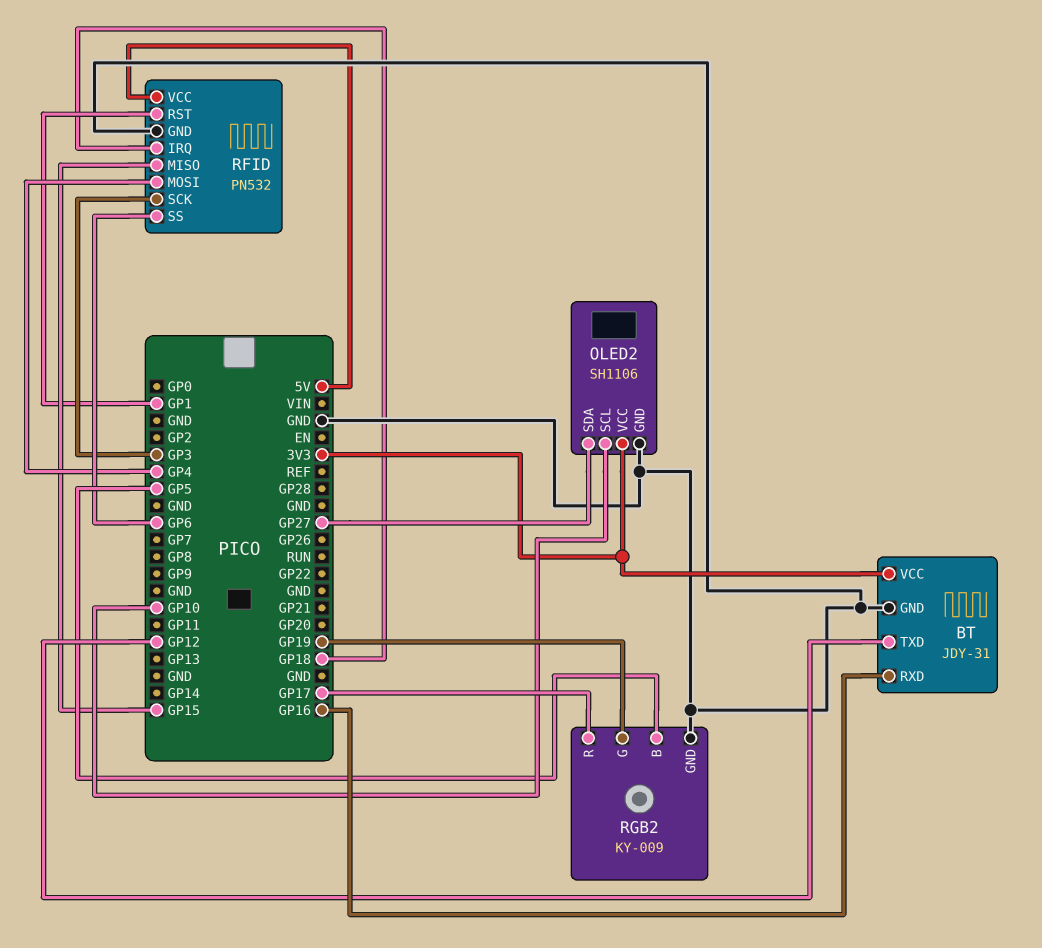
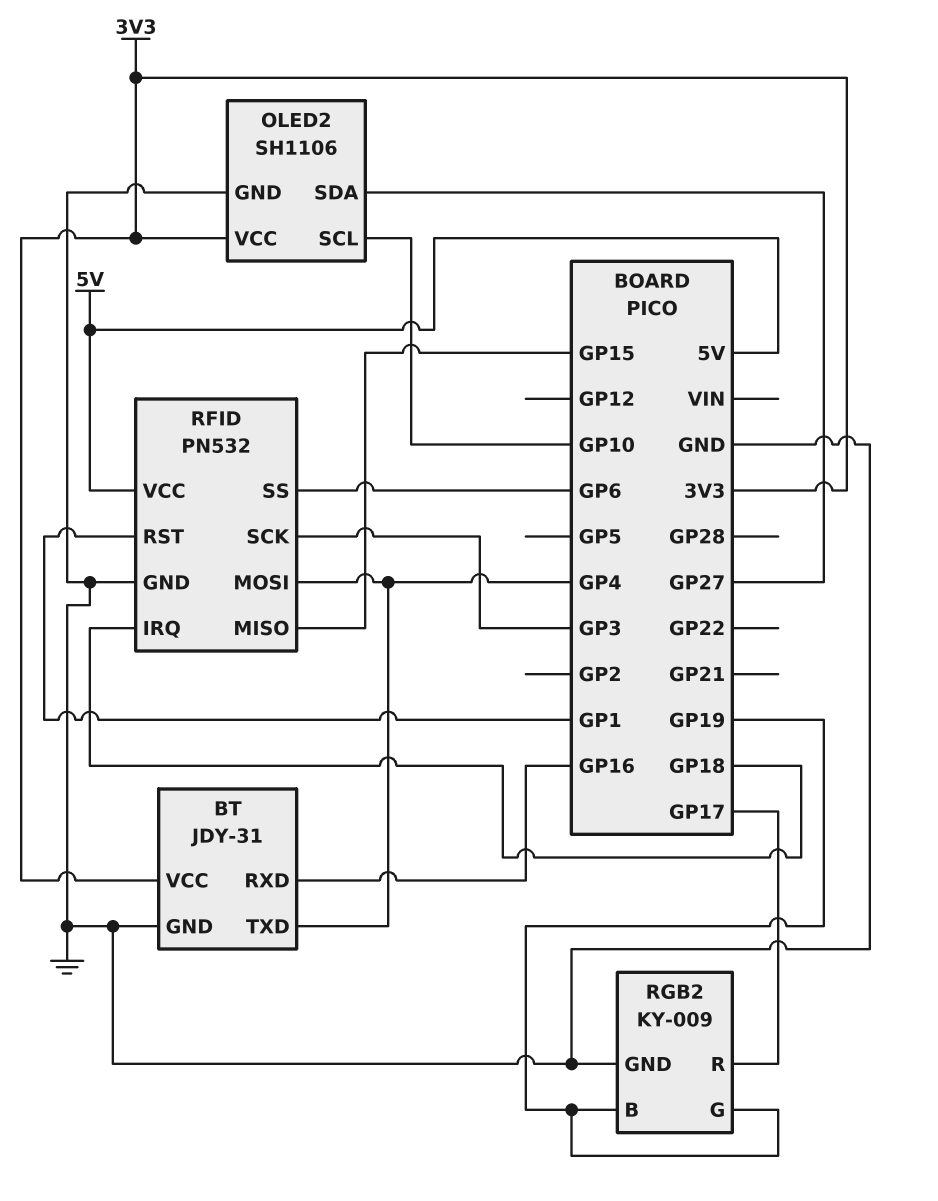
BT pin TXD: GP12 -> GP4
RGB2 pin B: GP5 -> GP19

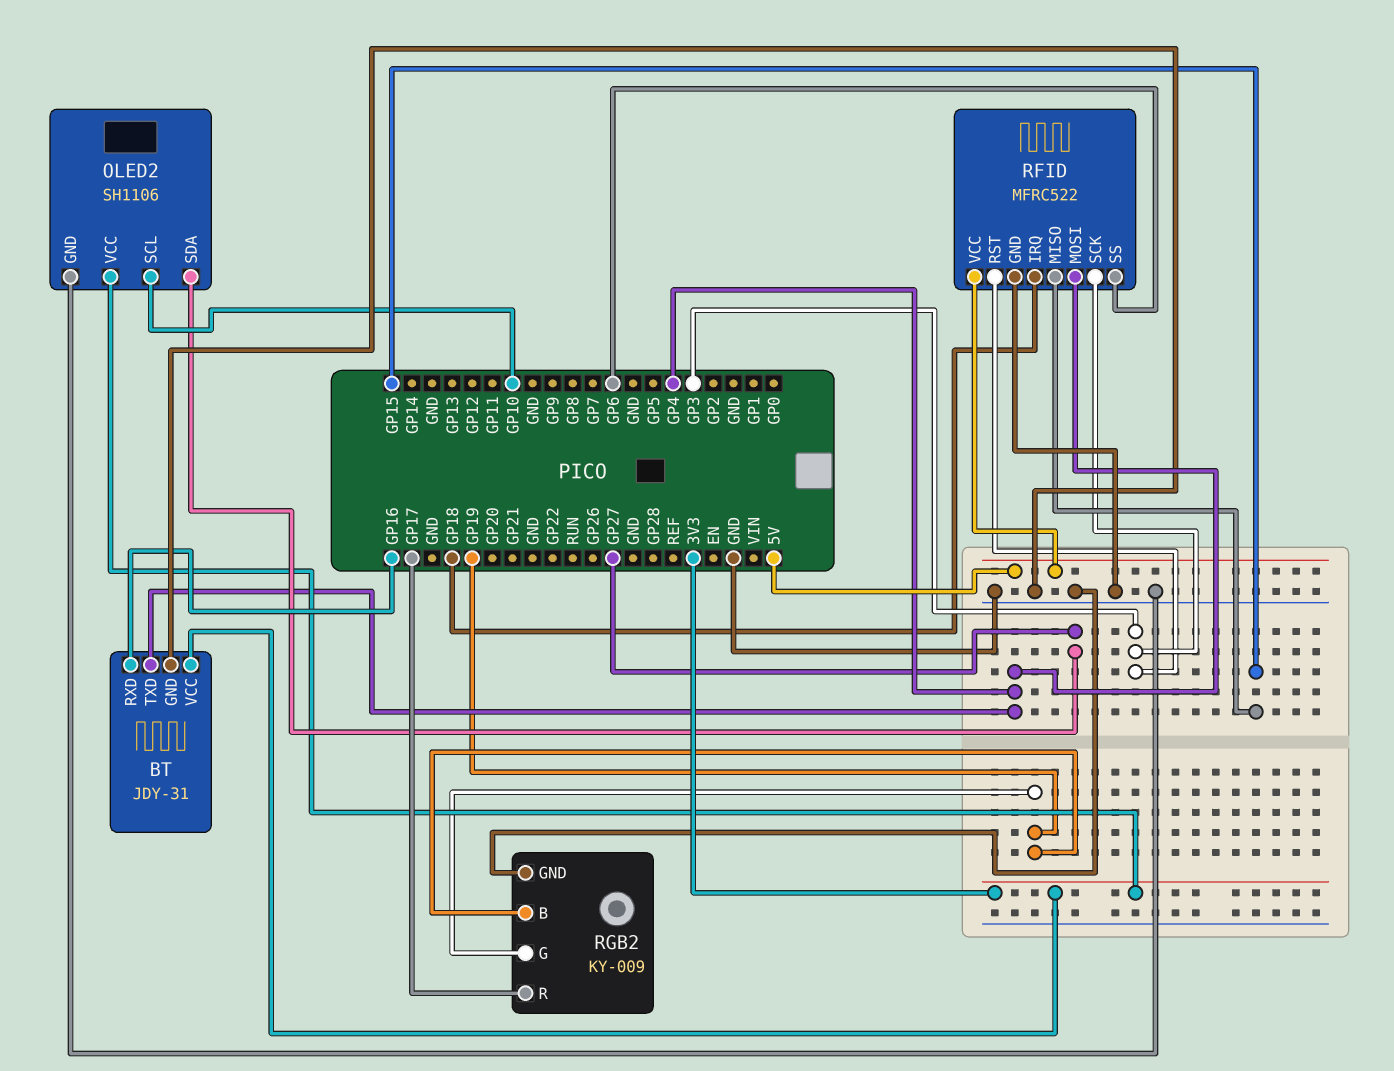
RFID: PN532 -> MFRC522
RFID pin RST: GP1 -> GP3

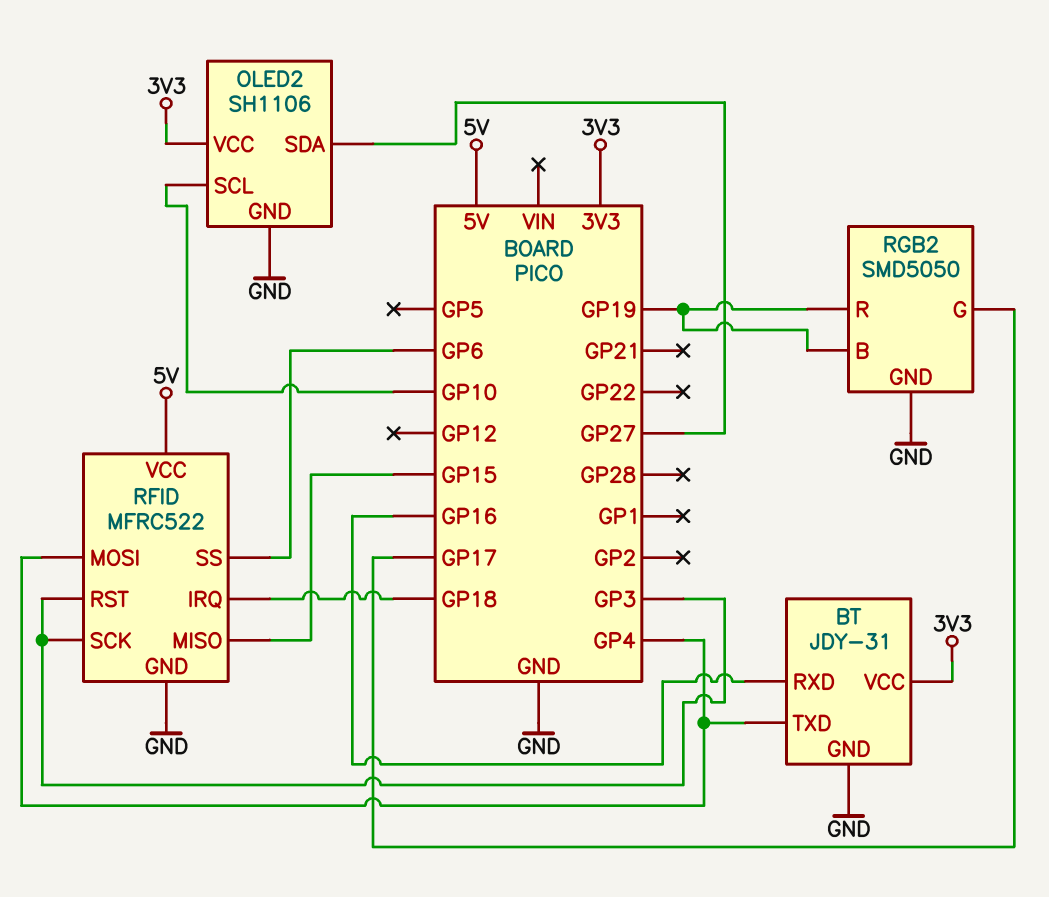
RGB2: KY-009 -> SMD5050
RGB2 pin G: GP19 -> GP17
RGB2 pin R: GP17 -> GP19

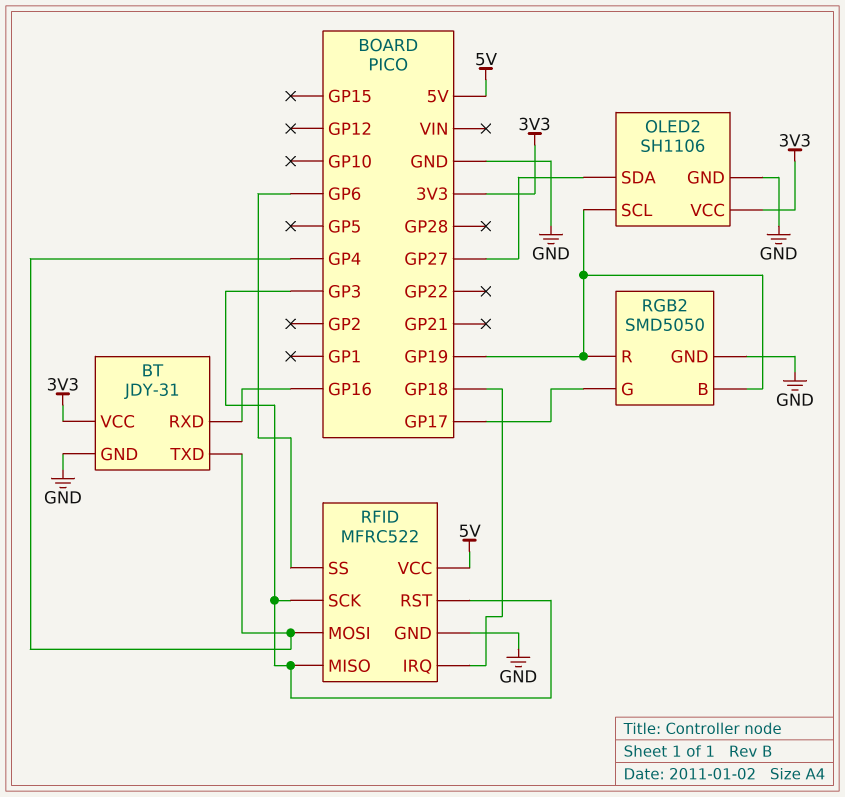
OLED2 pin SCL: GP10 -> GP19
RFID pin MISO: GP15 -> GP3

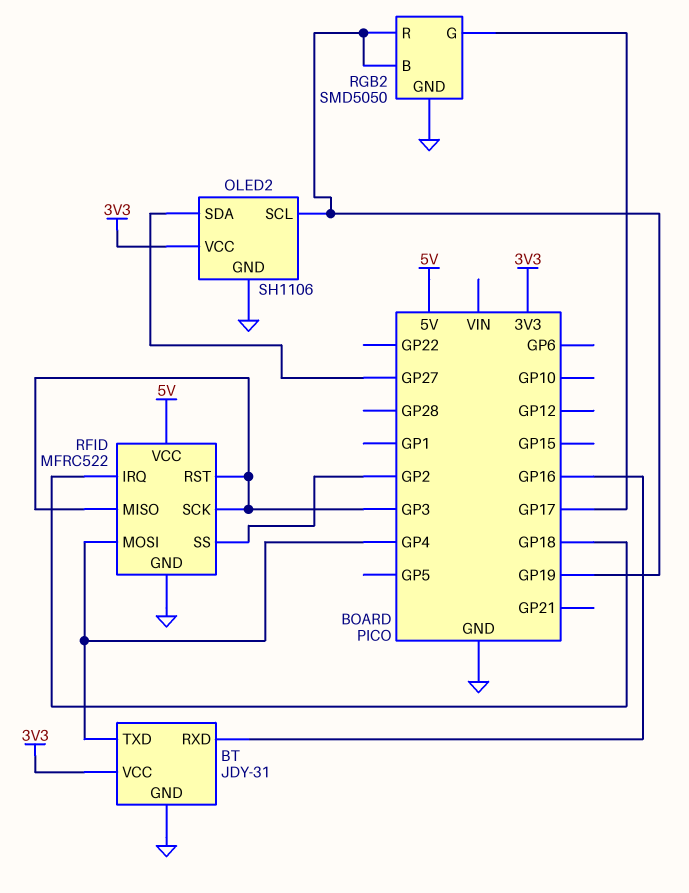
RFID pin SS: GP6 -> GP2

